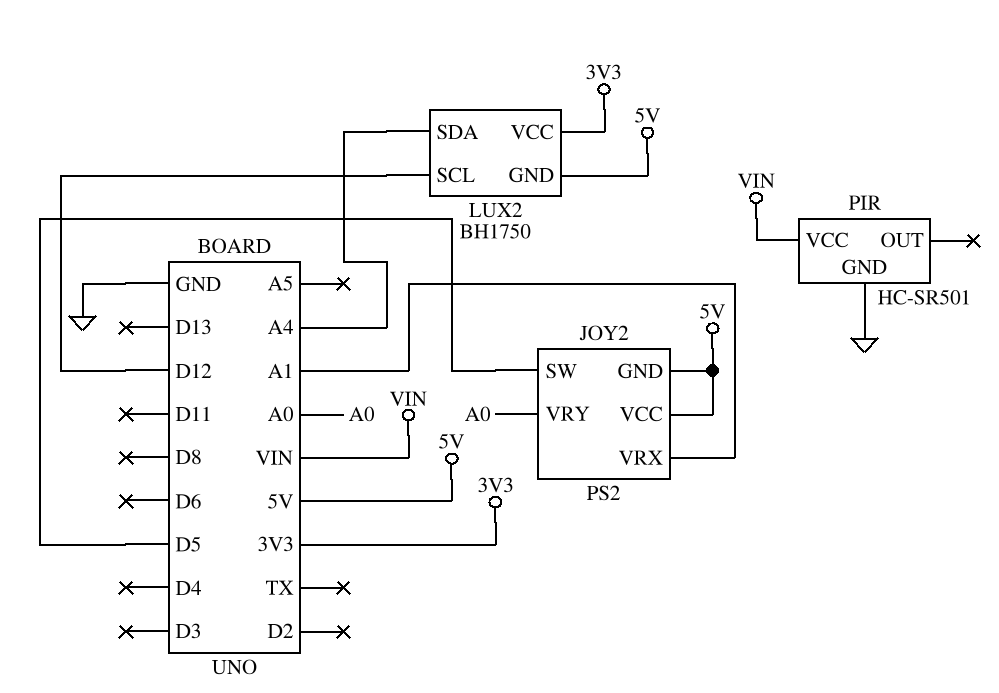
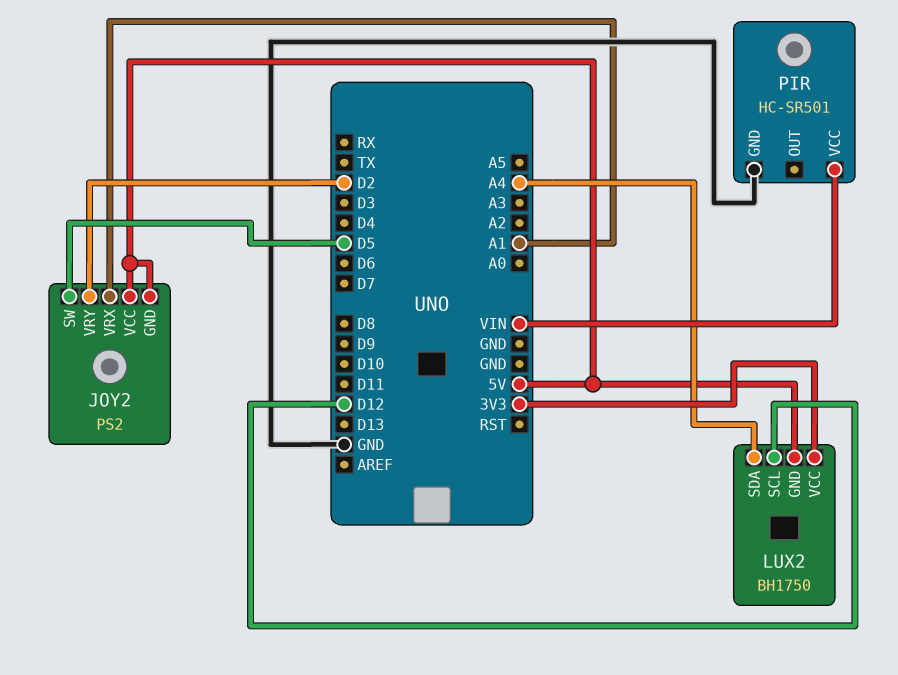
JOY2 pin VRY: A0 -> D2

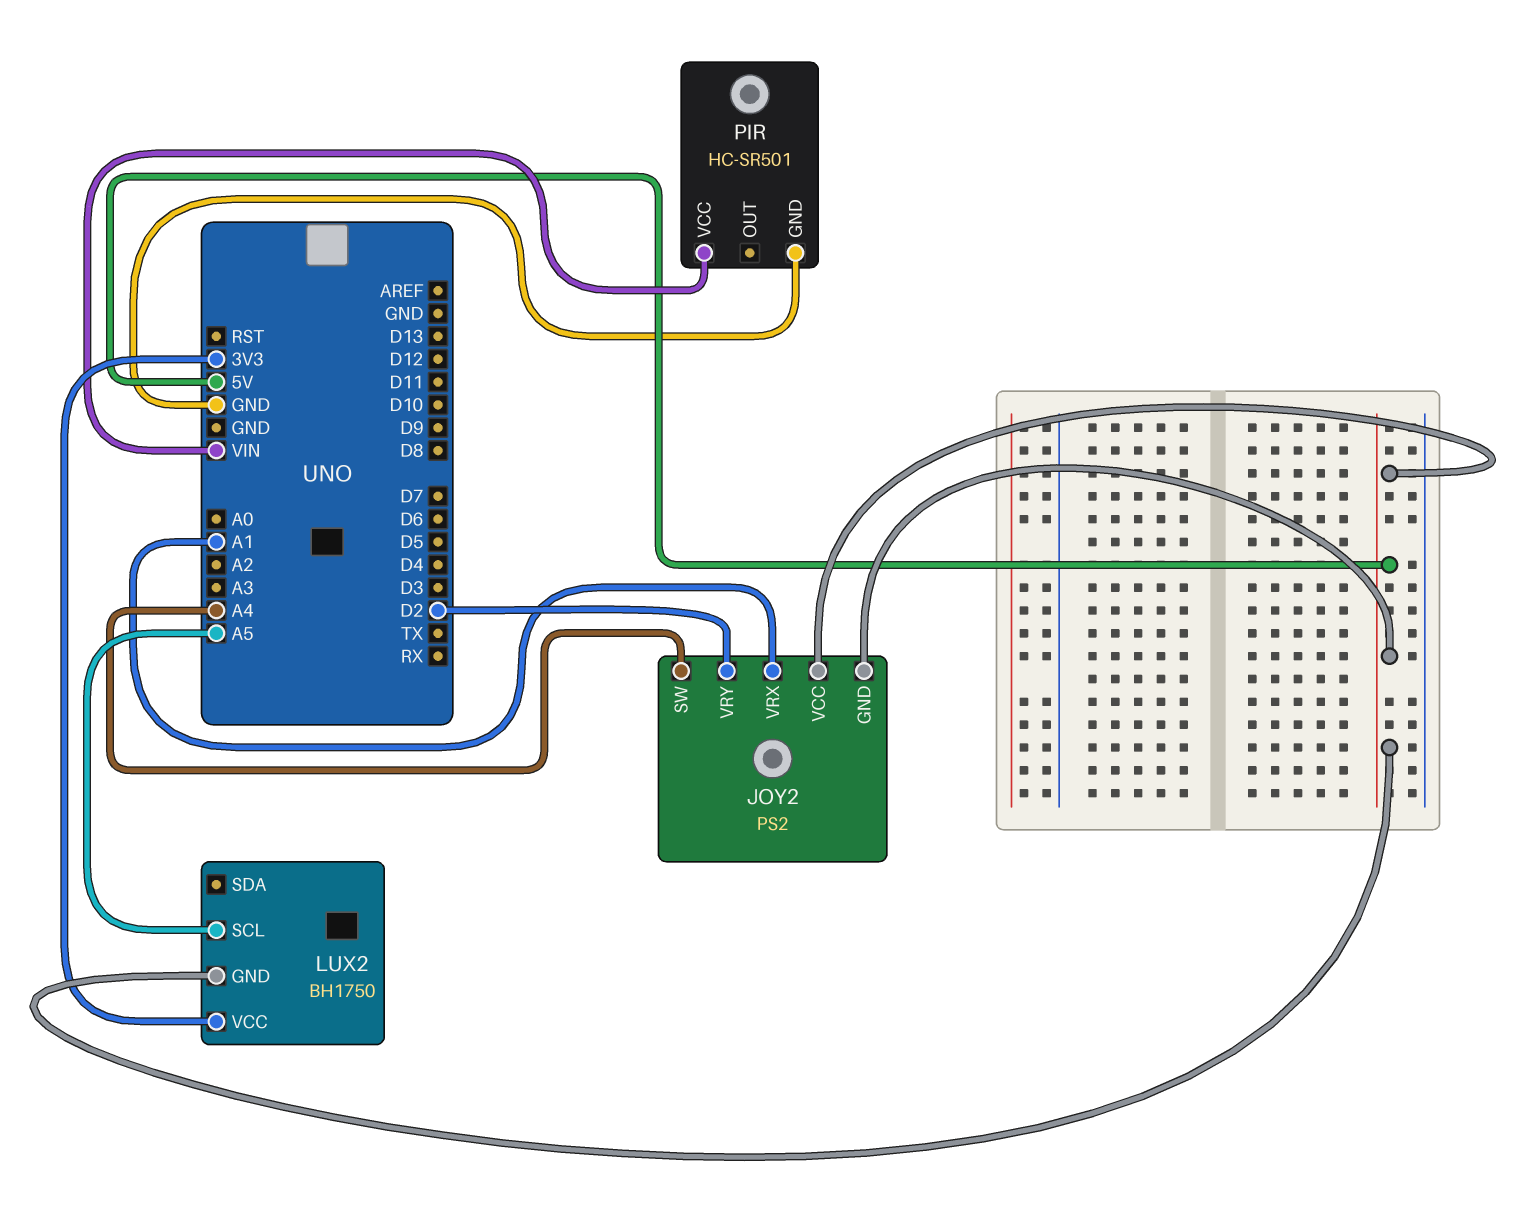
JOY2 pin SW: D5 -> A4
LUX2 pin SCL: D12 -> A5
LUX2 pin SDA: A4 -> none

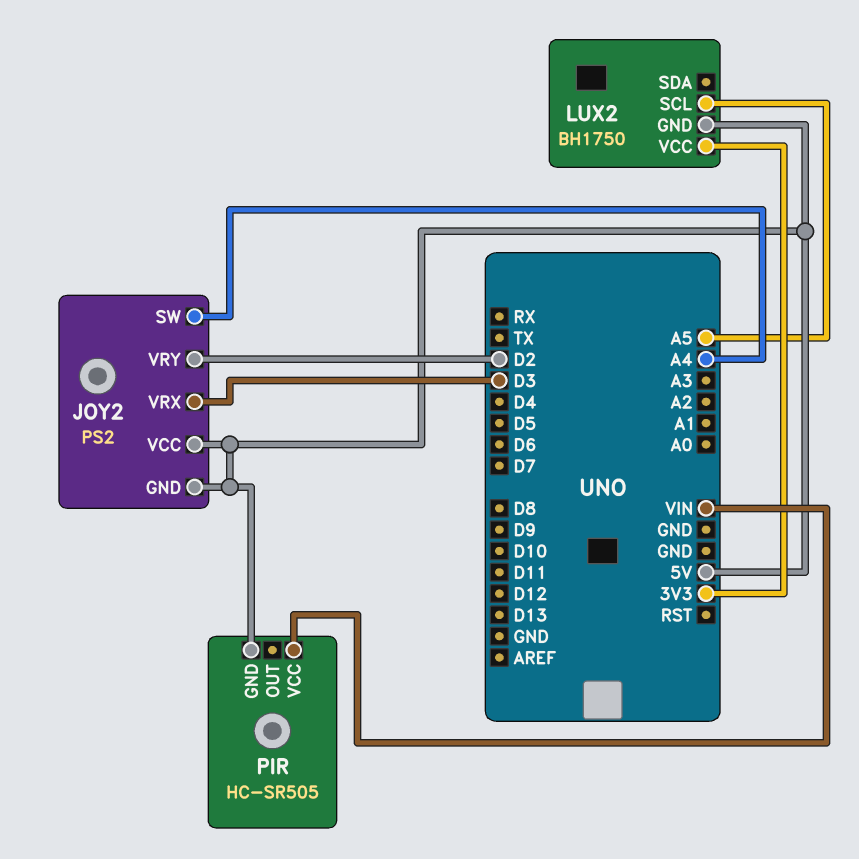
JOY2 pin VRX: A1 -> D3
PIR: HC-SR501 -> HC-SR505
PIR pin GND: GND -> 5V

